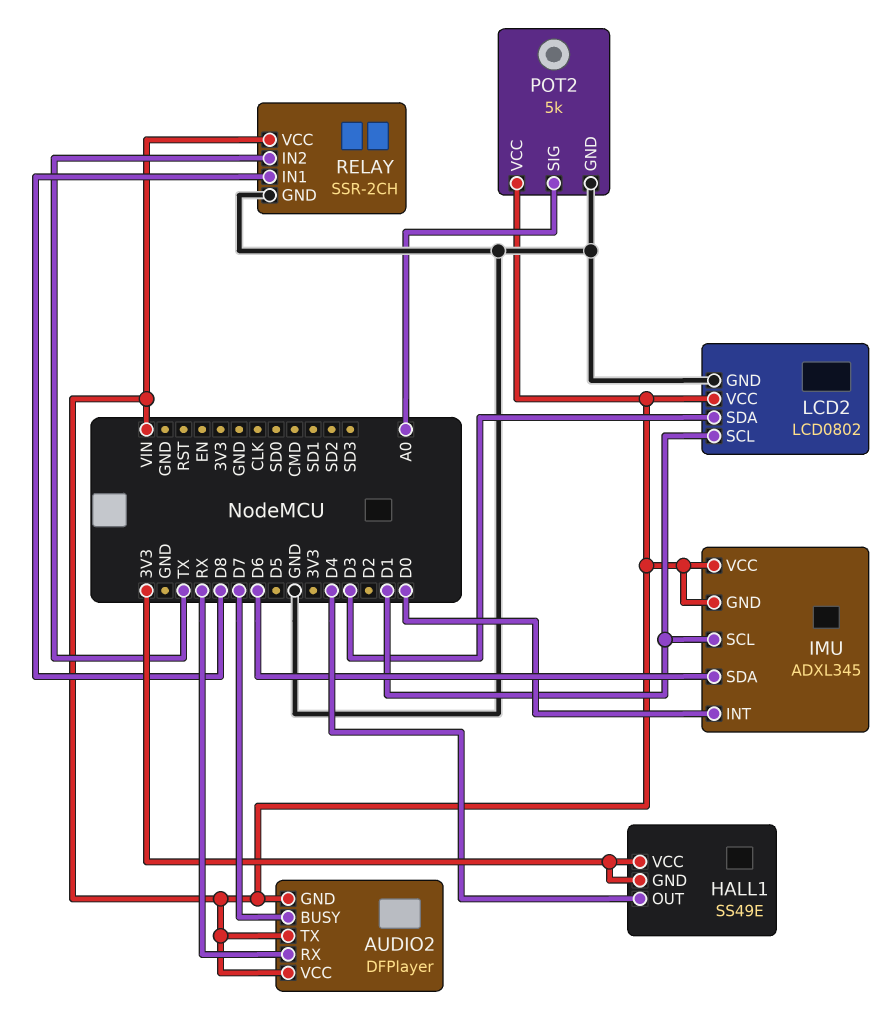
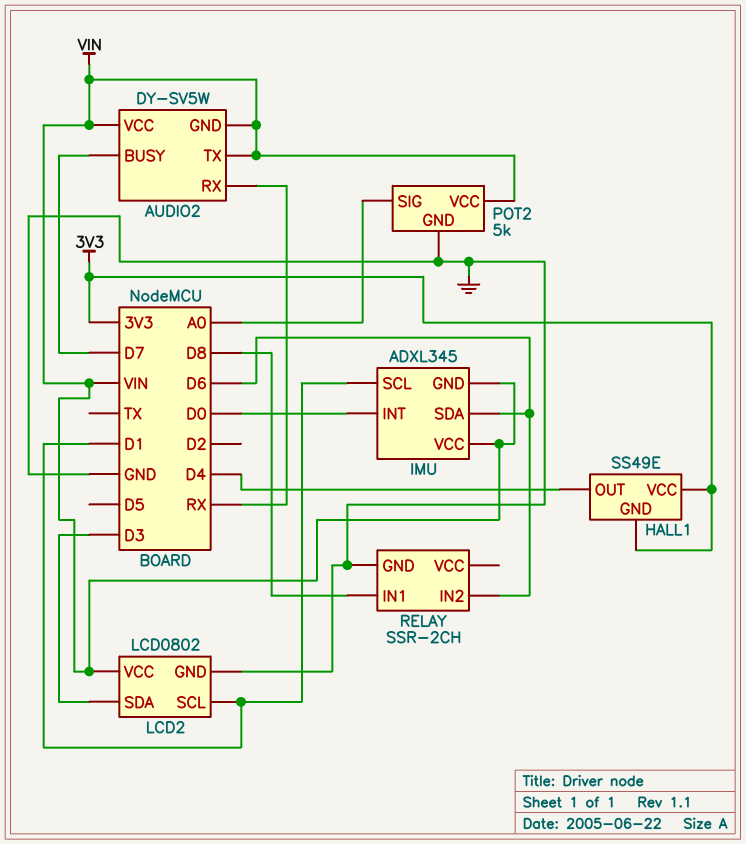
AUDIO2: DFPlayer -> DY-SV5W
RELAY pin IN2: TX -> D6
RELAY pin VCC: VIN -> none

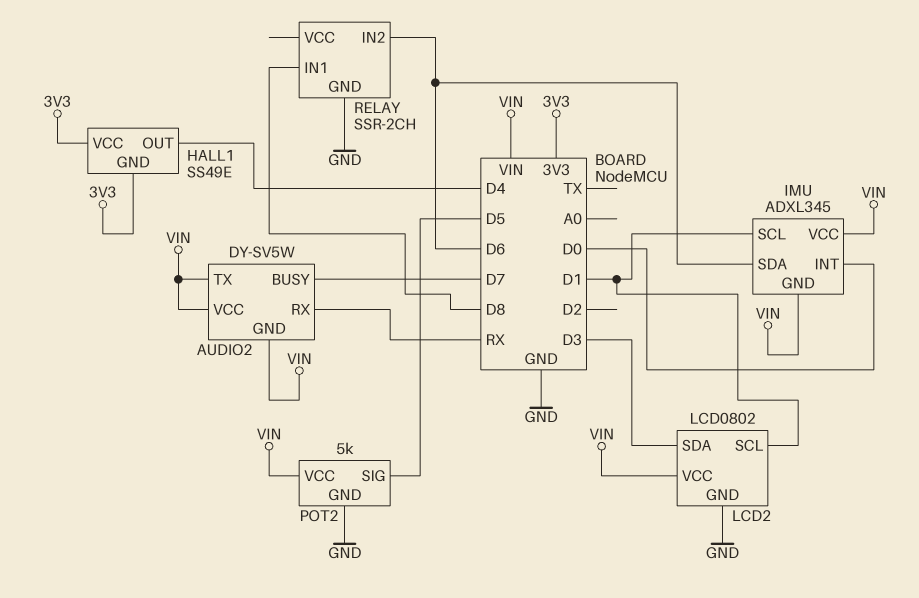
POT2 pin SIG: A0 -> D5

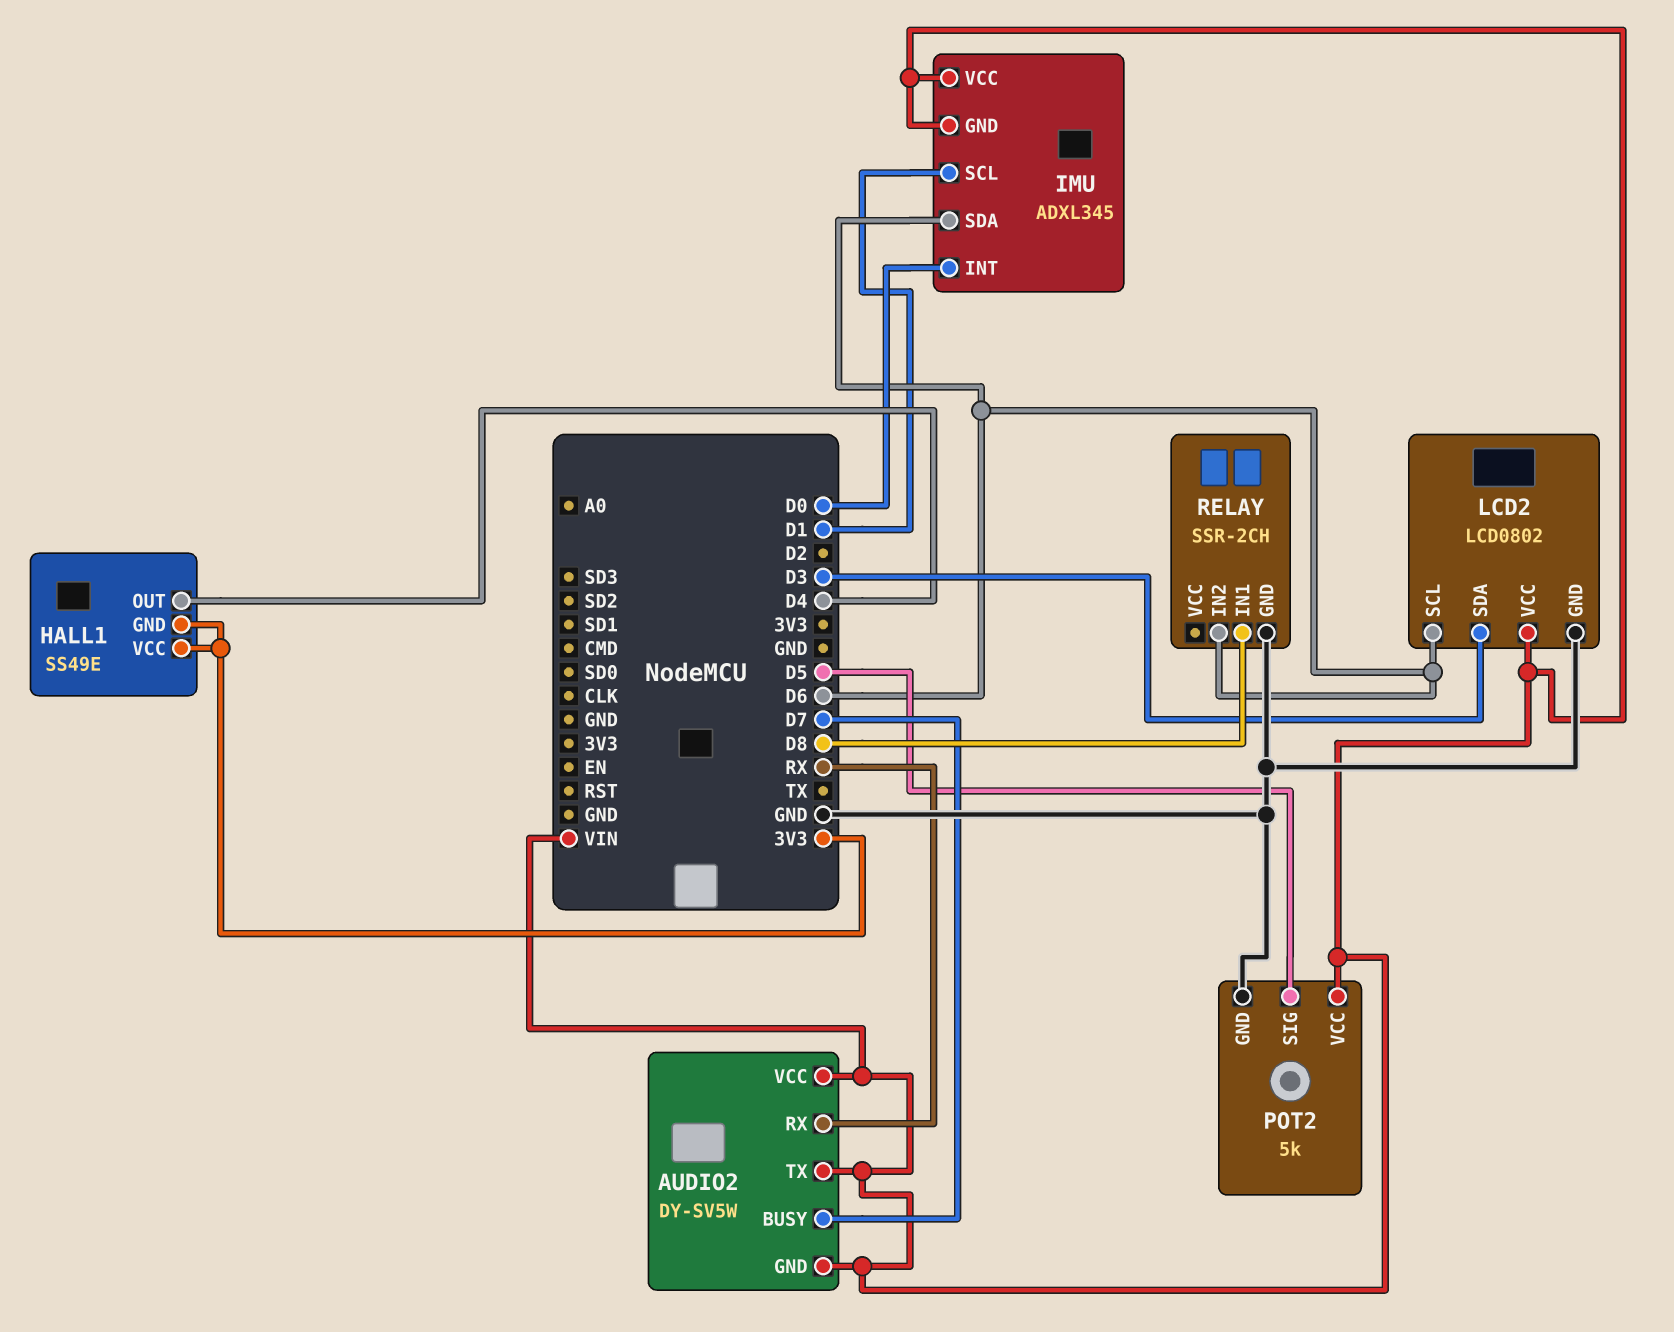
LCD2 pin SCL: D1 -> D6

